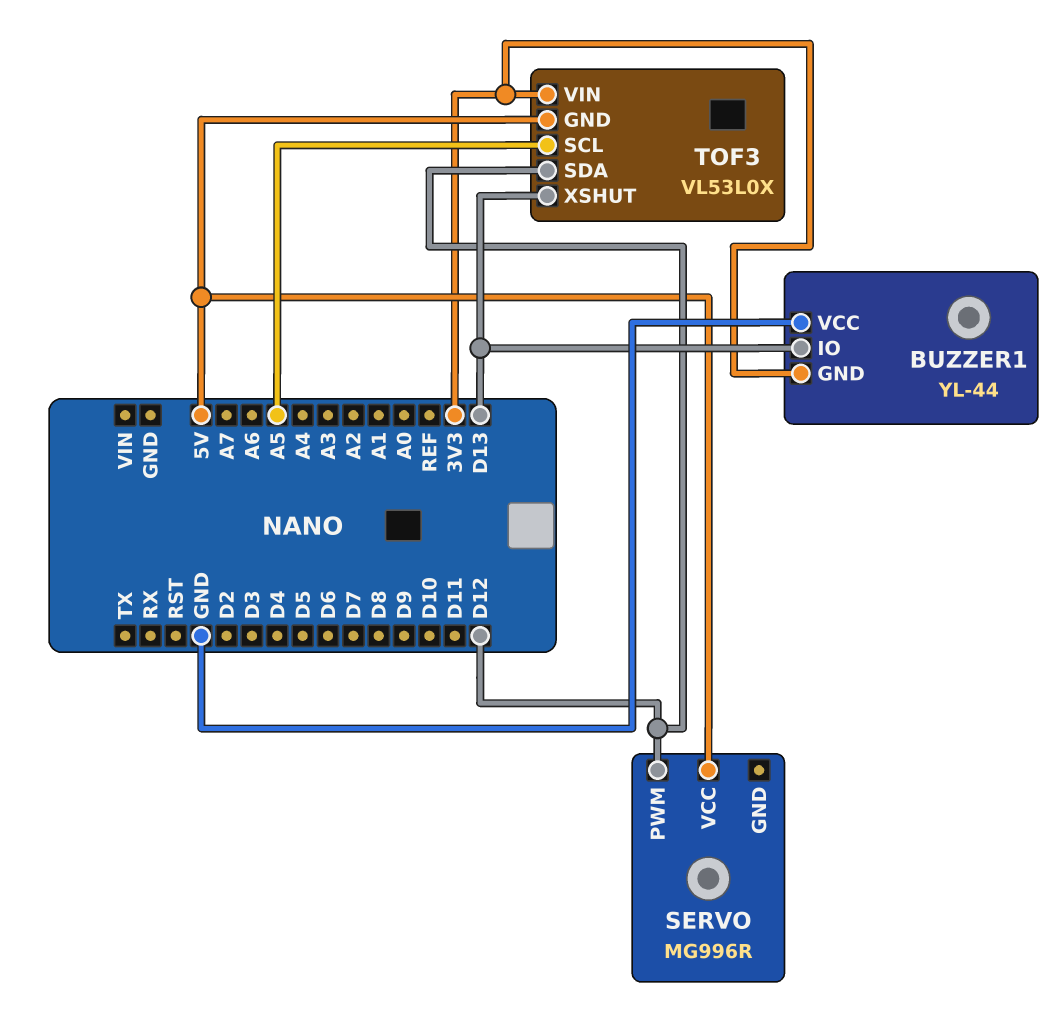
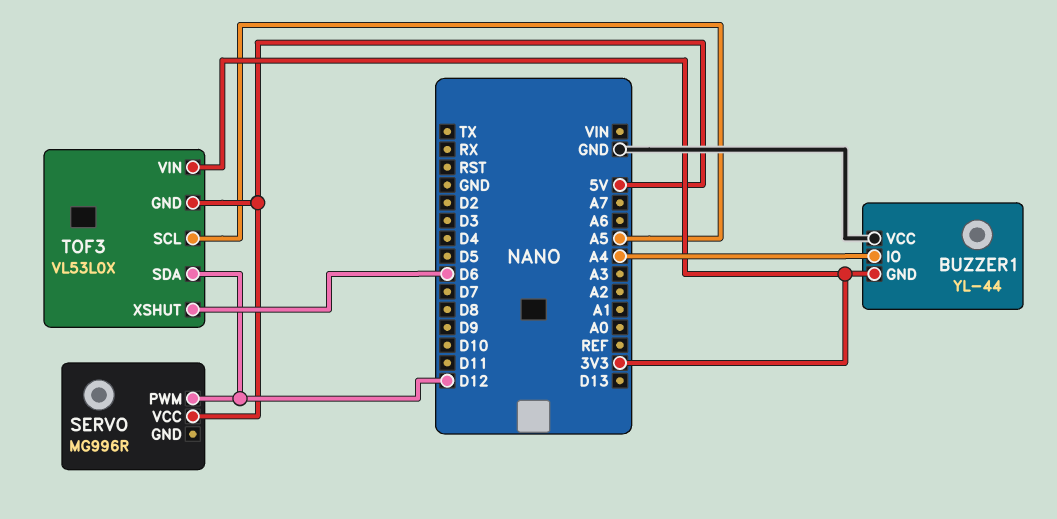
BUZZER1 pin IO: D13 -> A4
TOF3 pin XSHUT: D13 -> D6

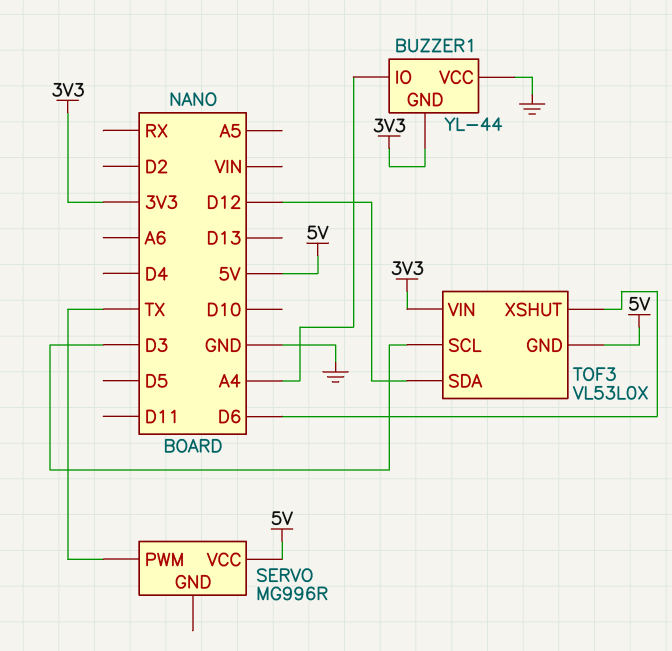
SERVO pin PWM: D12 -> TX
TOF3 pin SCL: A5 -> D3

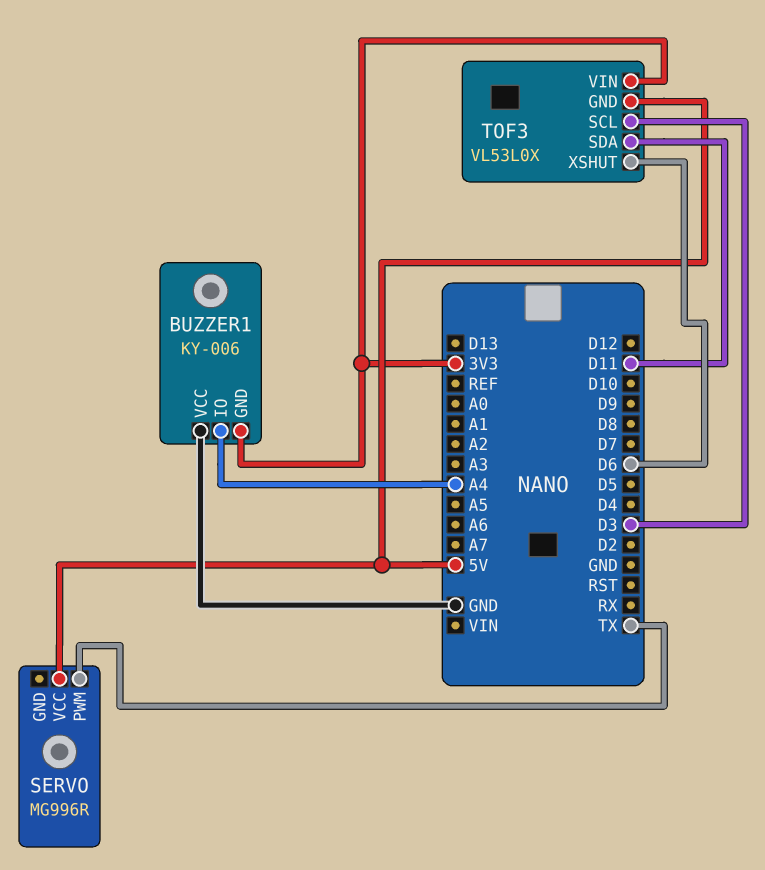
BUZZER1: YL-44 -> KY-006
TOF3 pin SDA: D12 -> D11

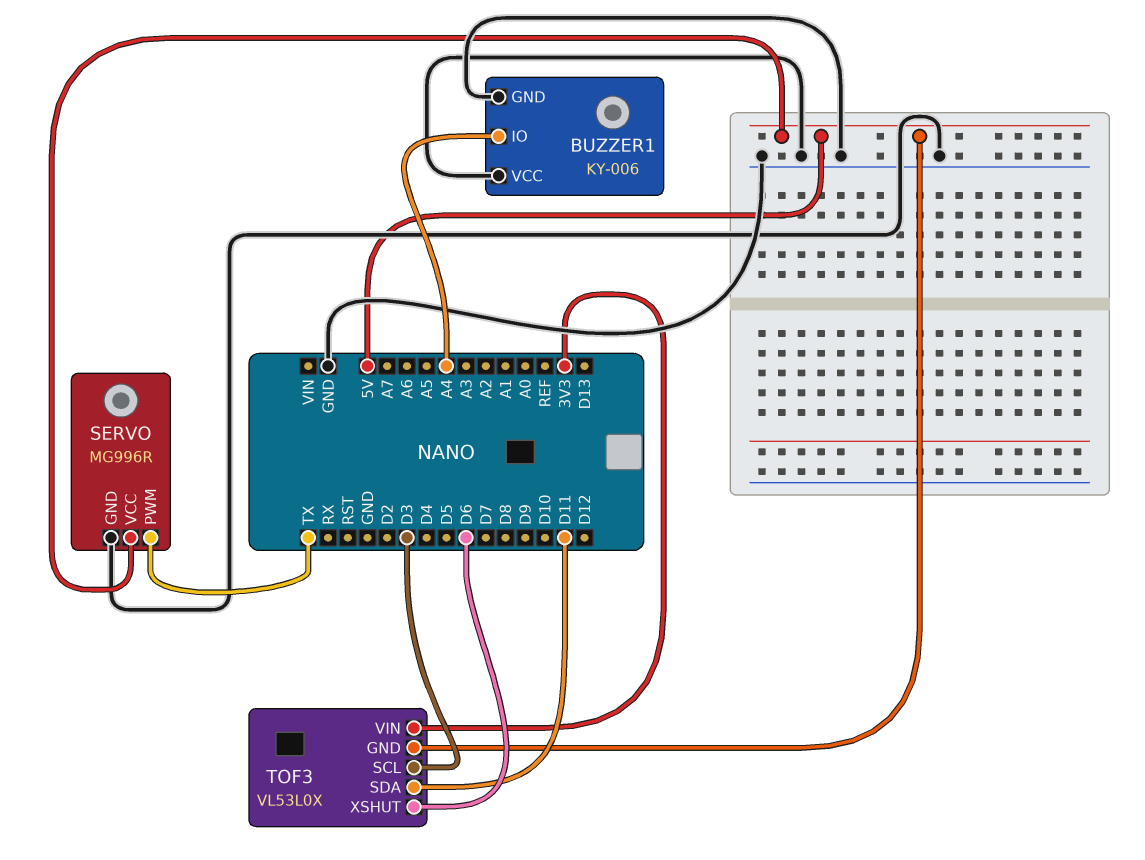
BUZZER1 pin GND: 3V3 -> GND
SERVO pin GND: none -> GND

